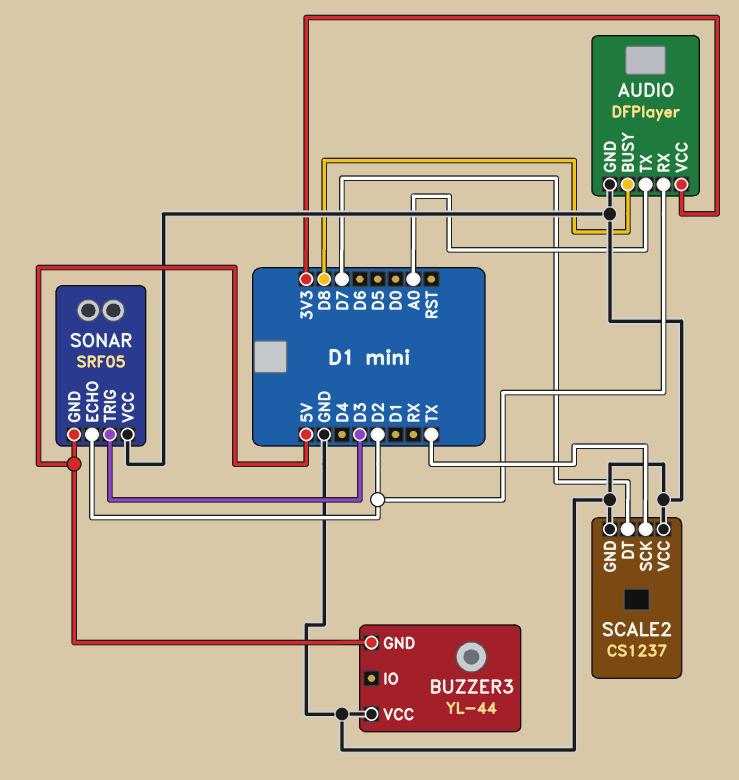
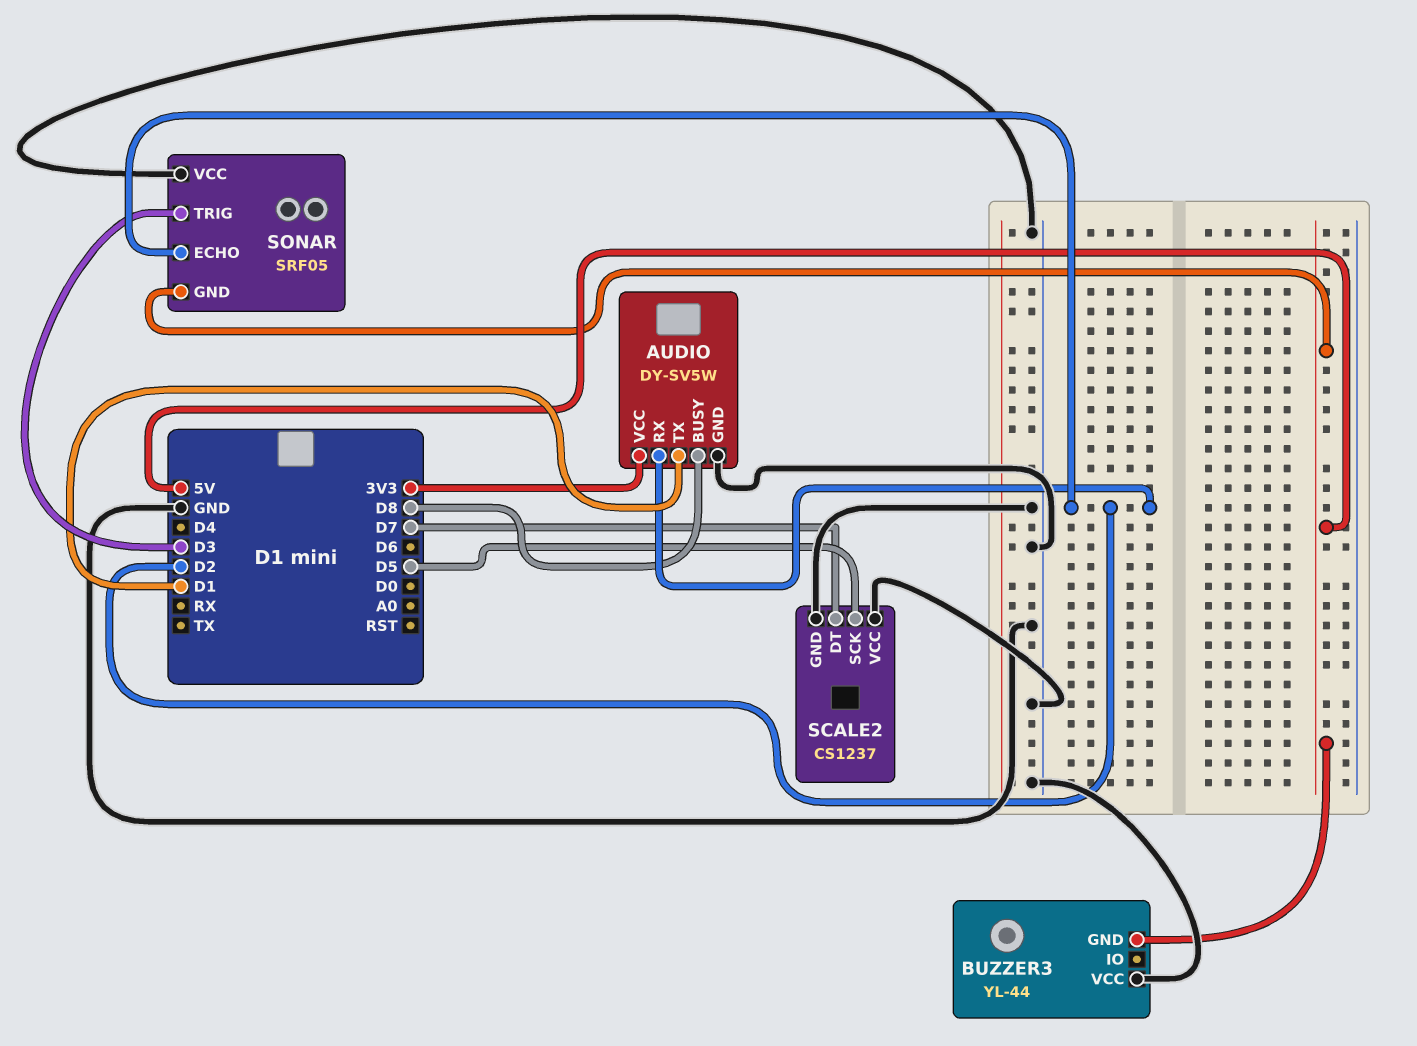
AUDIO: DFPlayer -> DY-SV5W
AUDIO pin TX: A0 -> D1
SCALE2 pin SCK: TX -> D5

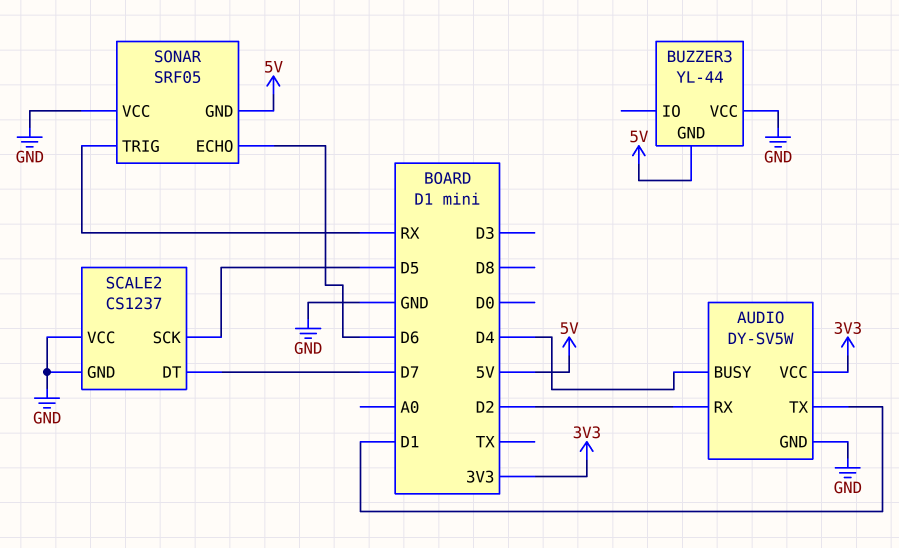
AUDIO pin BUSY: D8 -> D4
SONAR pin ECHO: D2 -> D6
SONAR pin TRIG: D3 -> RX

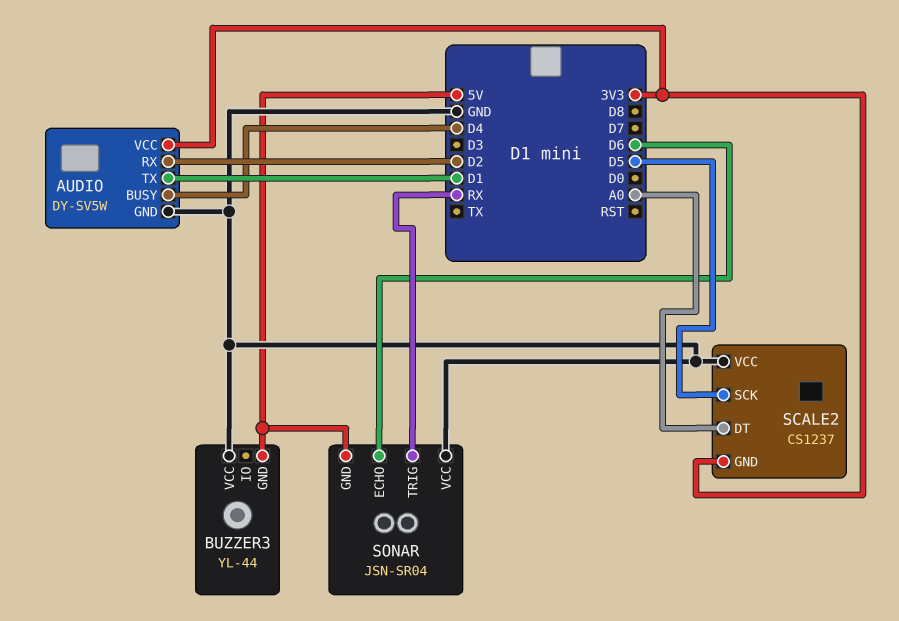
SCALE2 pin DT: D7 -> A0
SCALE2 pin GND: GND -> 3V3
SONAR: SRF05 -> JSN-SR04

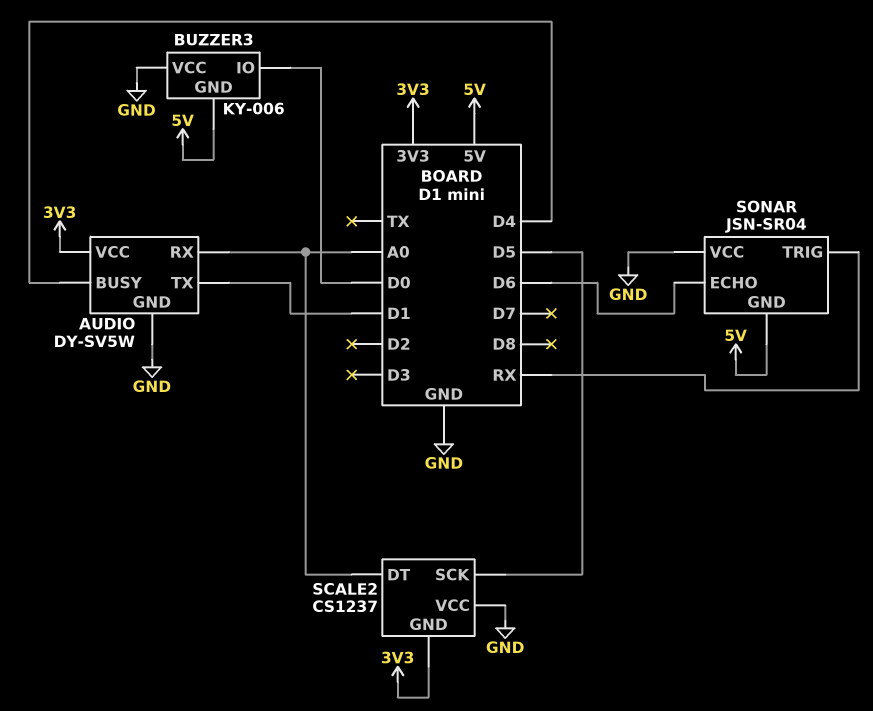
AUDIO pin RX: D2 -> A0
BUZZER3: YL-44 -> KY-006
BUZZER3 pin IO: none -> D0

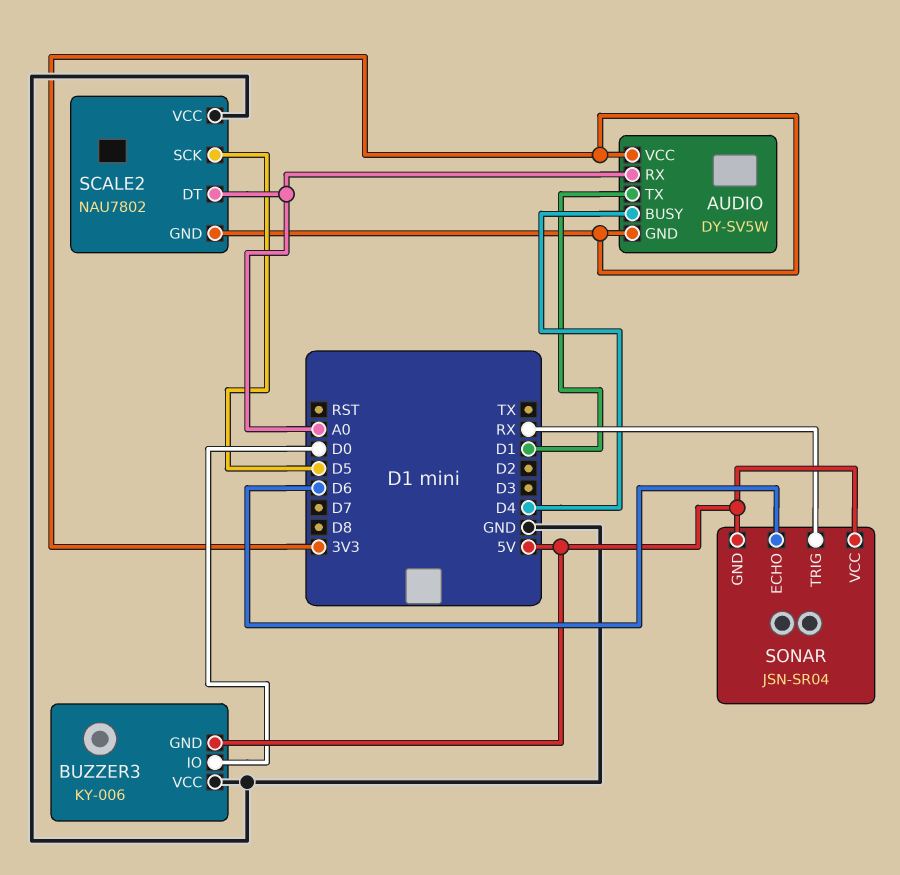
AUDIO pin GND: GND -> 3V3
SCALE2: CS1237 -> NAU7802
SONAR pin VCC: GND -> 5V

